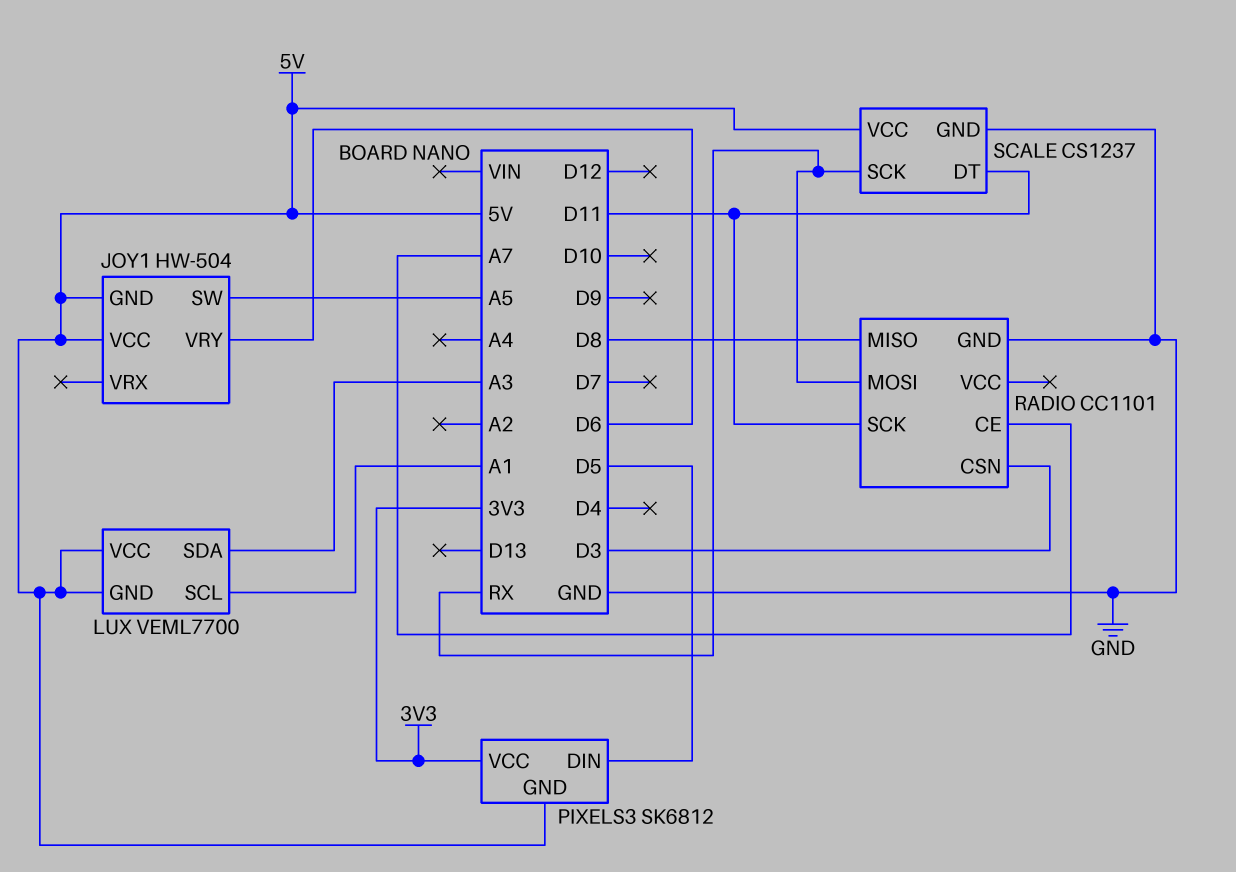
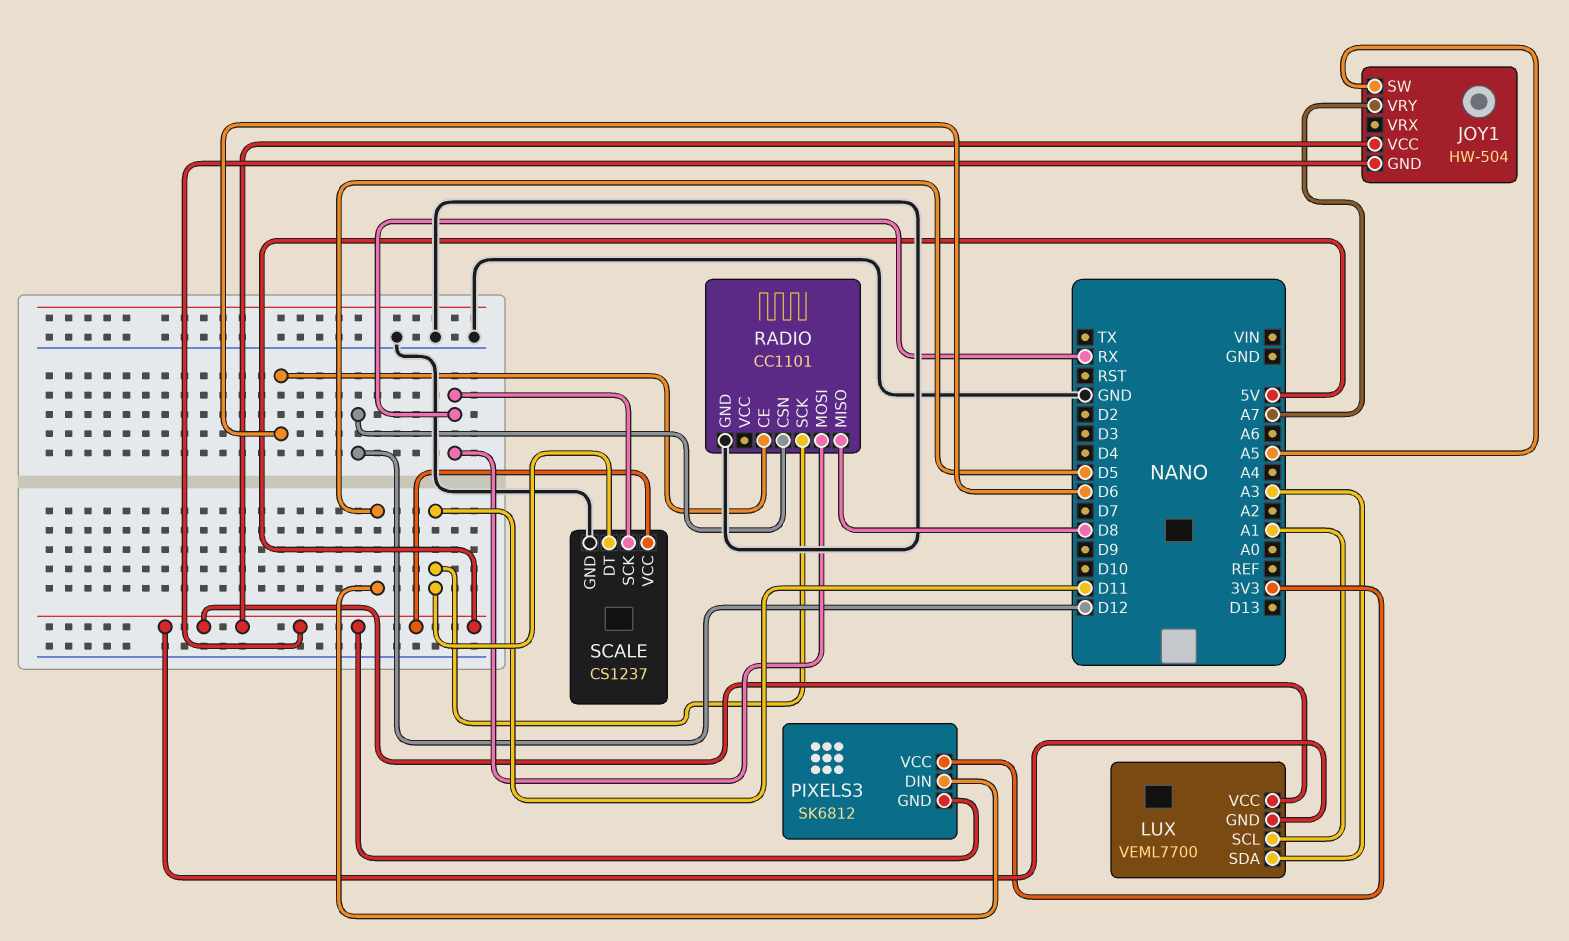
JOY1 pin VRY: D6 -> A7
RADIO pin CE: A7 -> D6
RADIO pin CSN: D3 -> D12

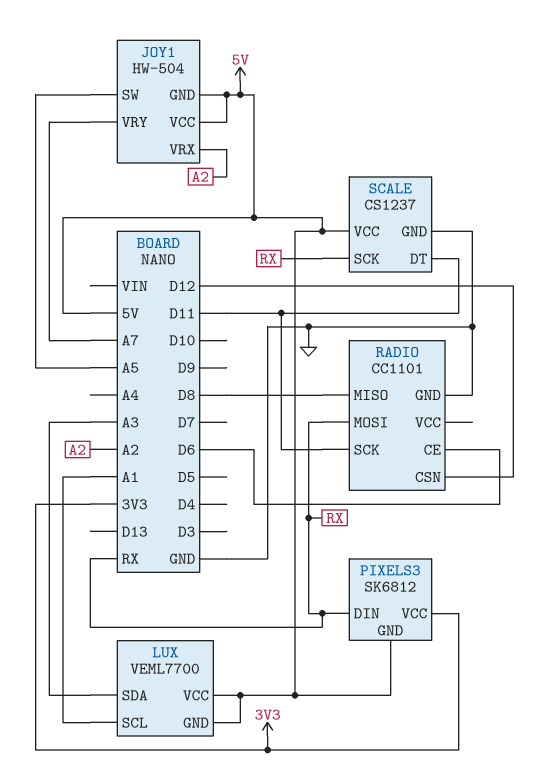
JOY1 pin VRX: none -> A2
PIXELS3 pin DIN: D5 -> RX

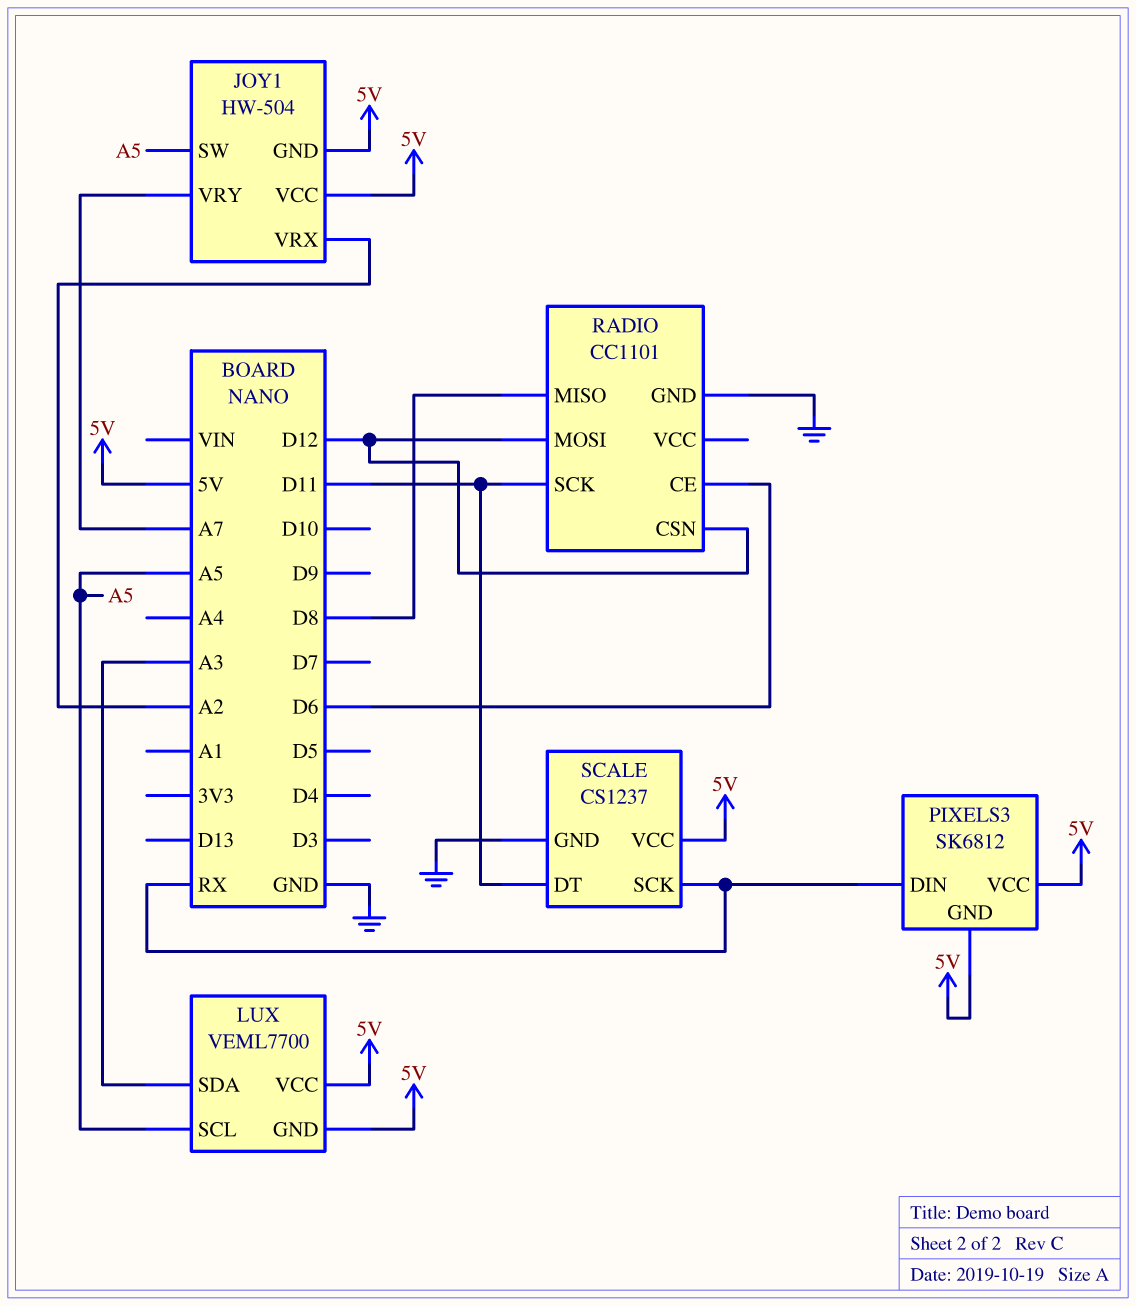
LUX pin SCL: A1 -> A5
PIXELS3 pin VCC: 3V3 -> 5V
RADIO pin MOSI: RX -> D12

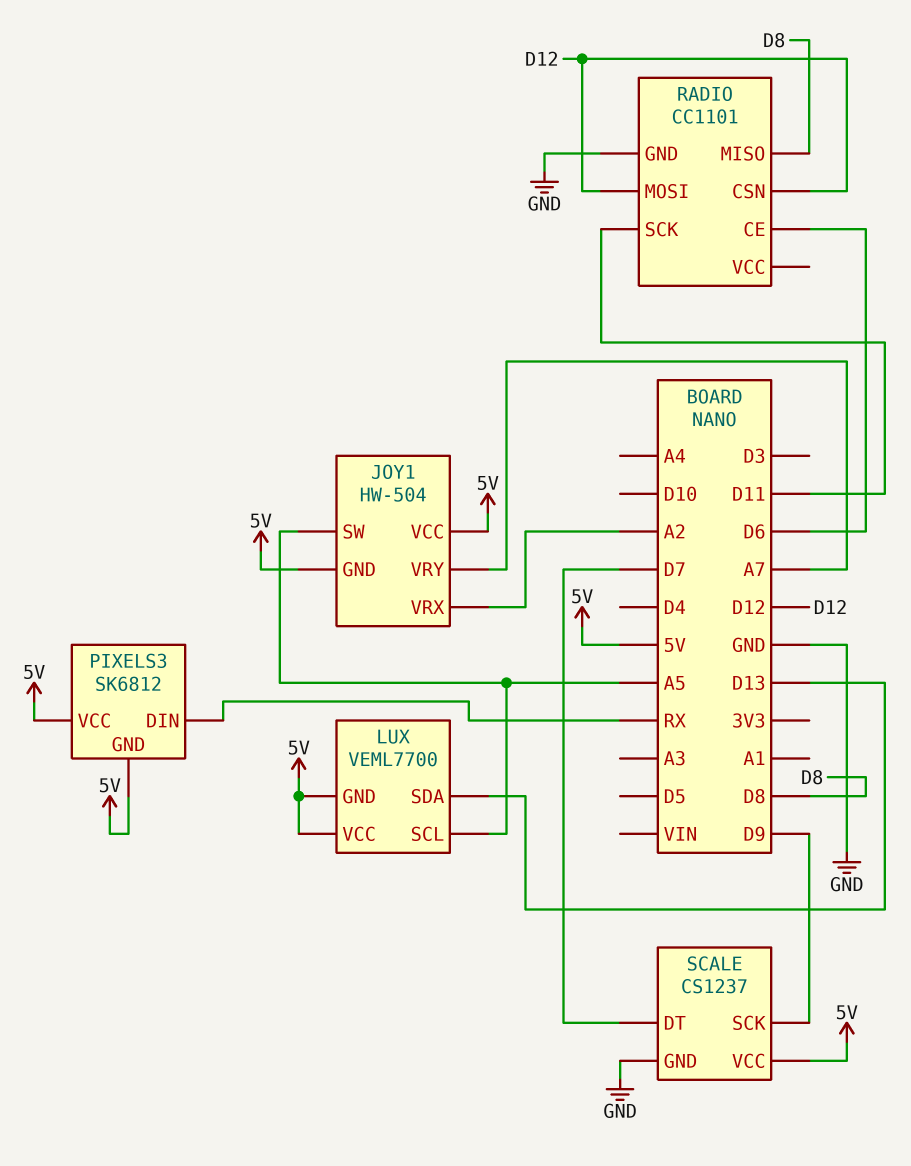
LUX pin SDA: A3 -> D13
SCALE pin DT: D11 -> D7
SCALE pin SCK: RX -> D9

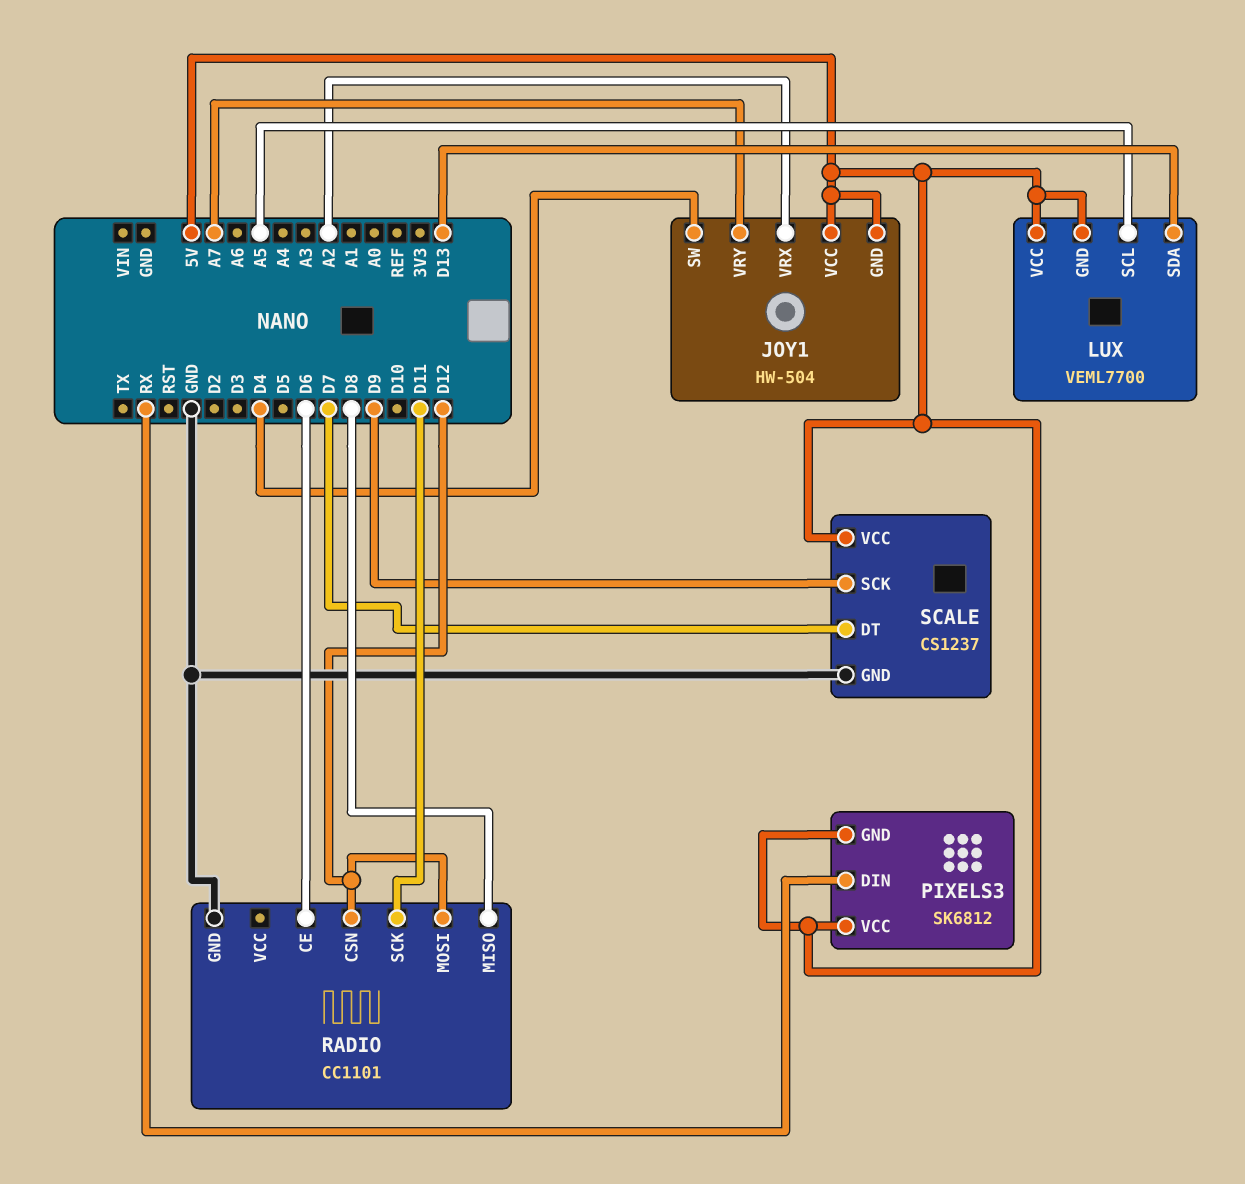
JOY1 pin SW: A5 -> D4

